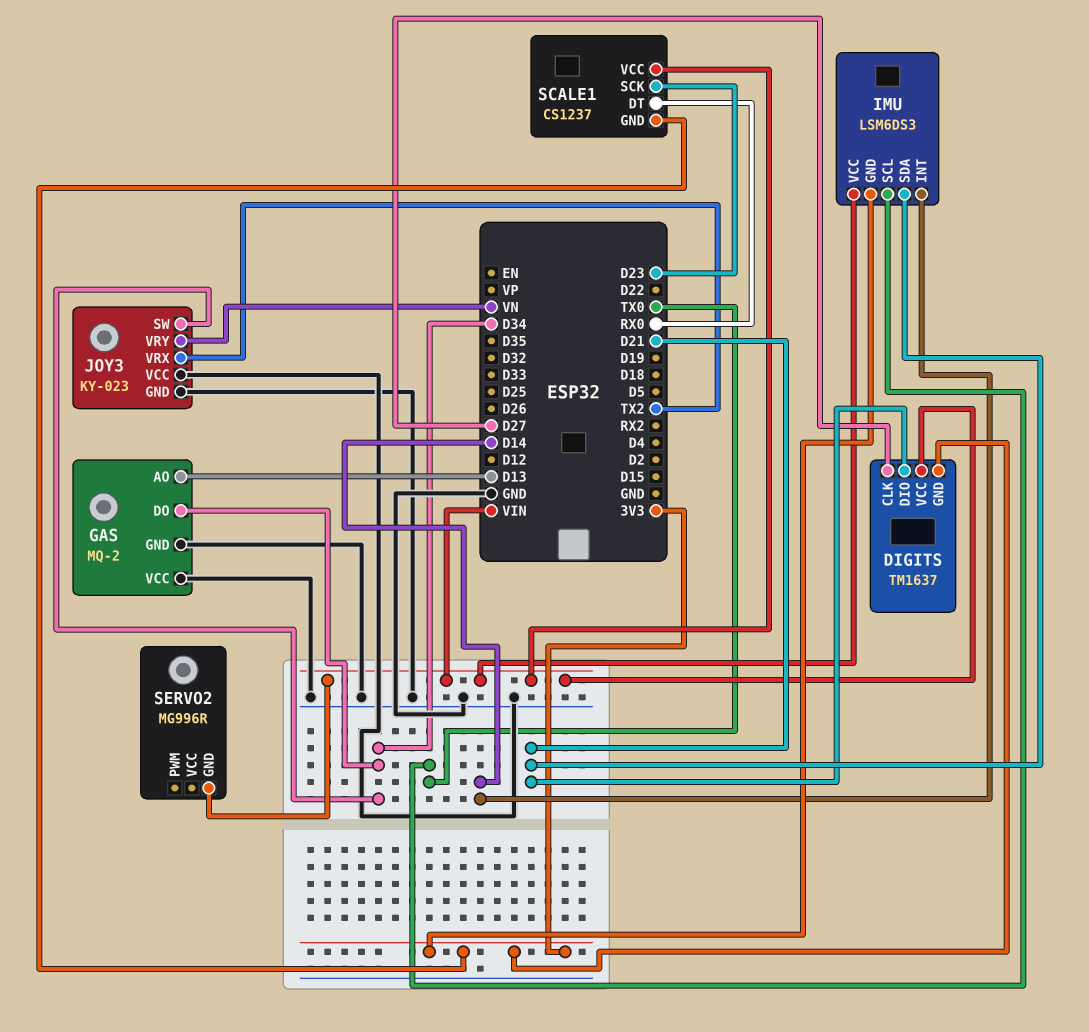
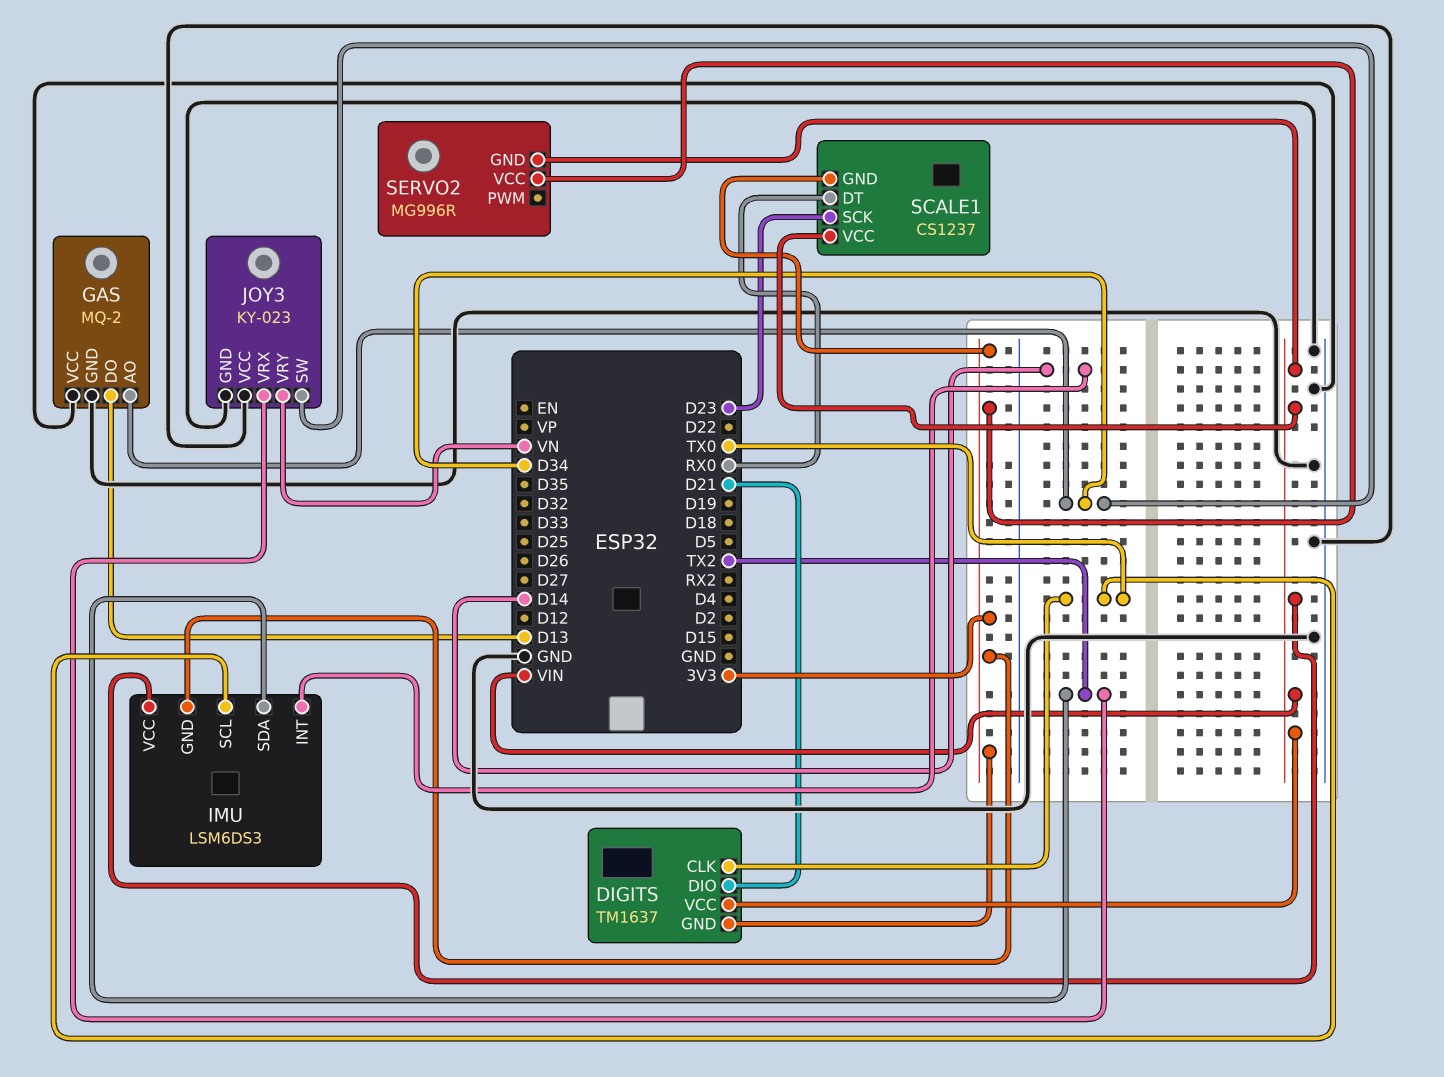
DIGITS pin CLK: D27 -> TX0
GAS pin AO: D13 -> D34
GAS pin DO: D34 -> D13
IMU pin SDA: D21 -> TX2
SERVO2 pin VCC: none -> 3V3

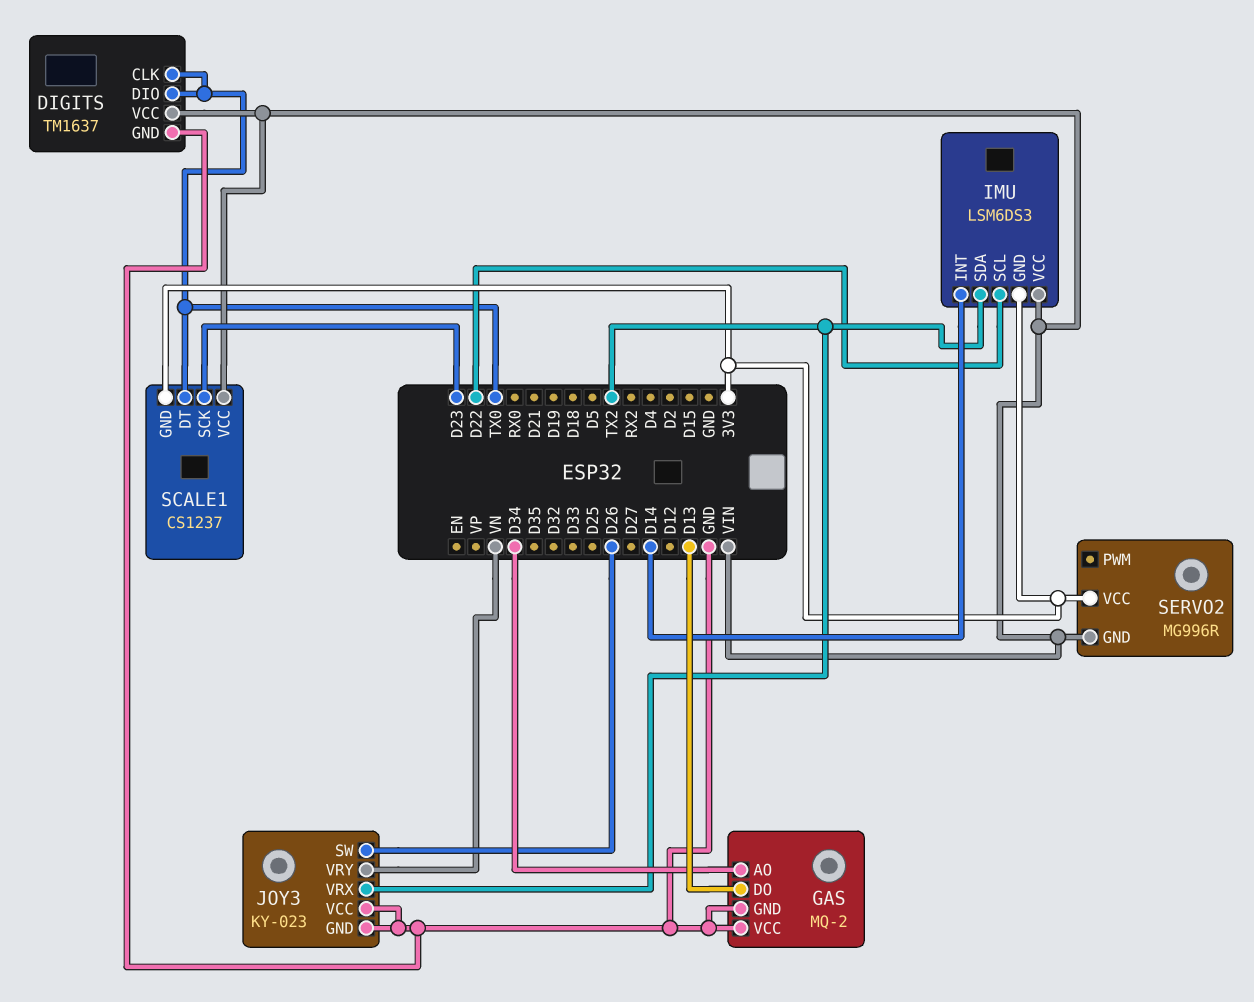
DIGITS pin DIO: D21 -> TX0
DIGITS pin GND: 3V3 -> GND
IMU pin SCL: TX0 -> D22
JOY3 pin SW: D34 -> D26
SCALE1 pin DT: RX0 -> TX0

